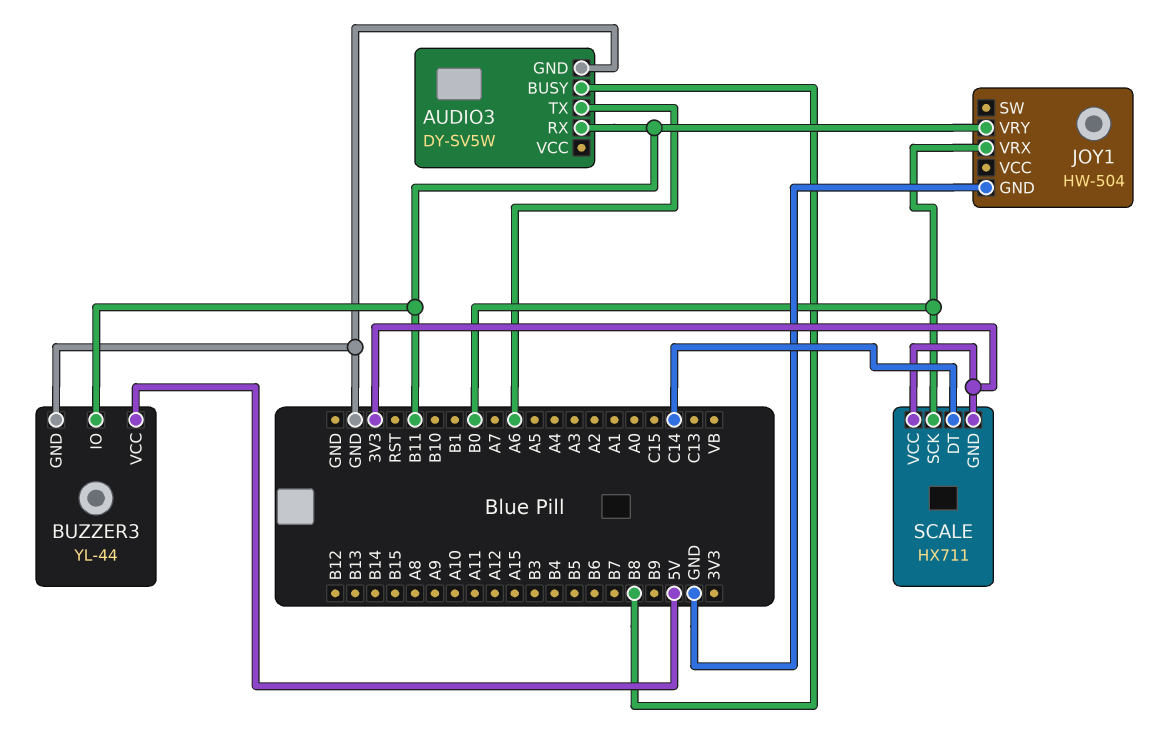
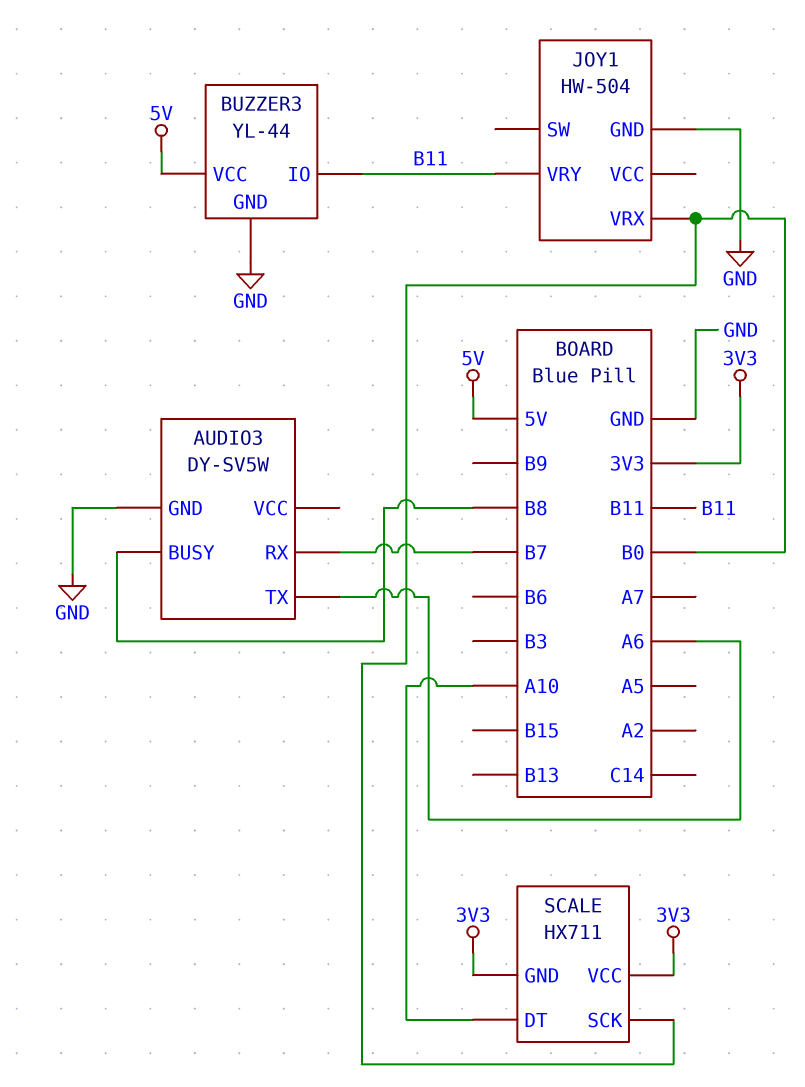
AUDIO3 pin RX: B11 -> B7
SCALE pin DT: C14 -> A10

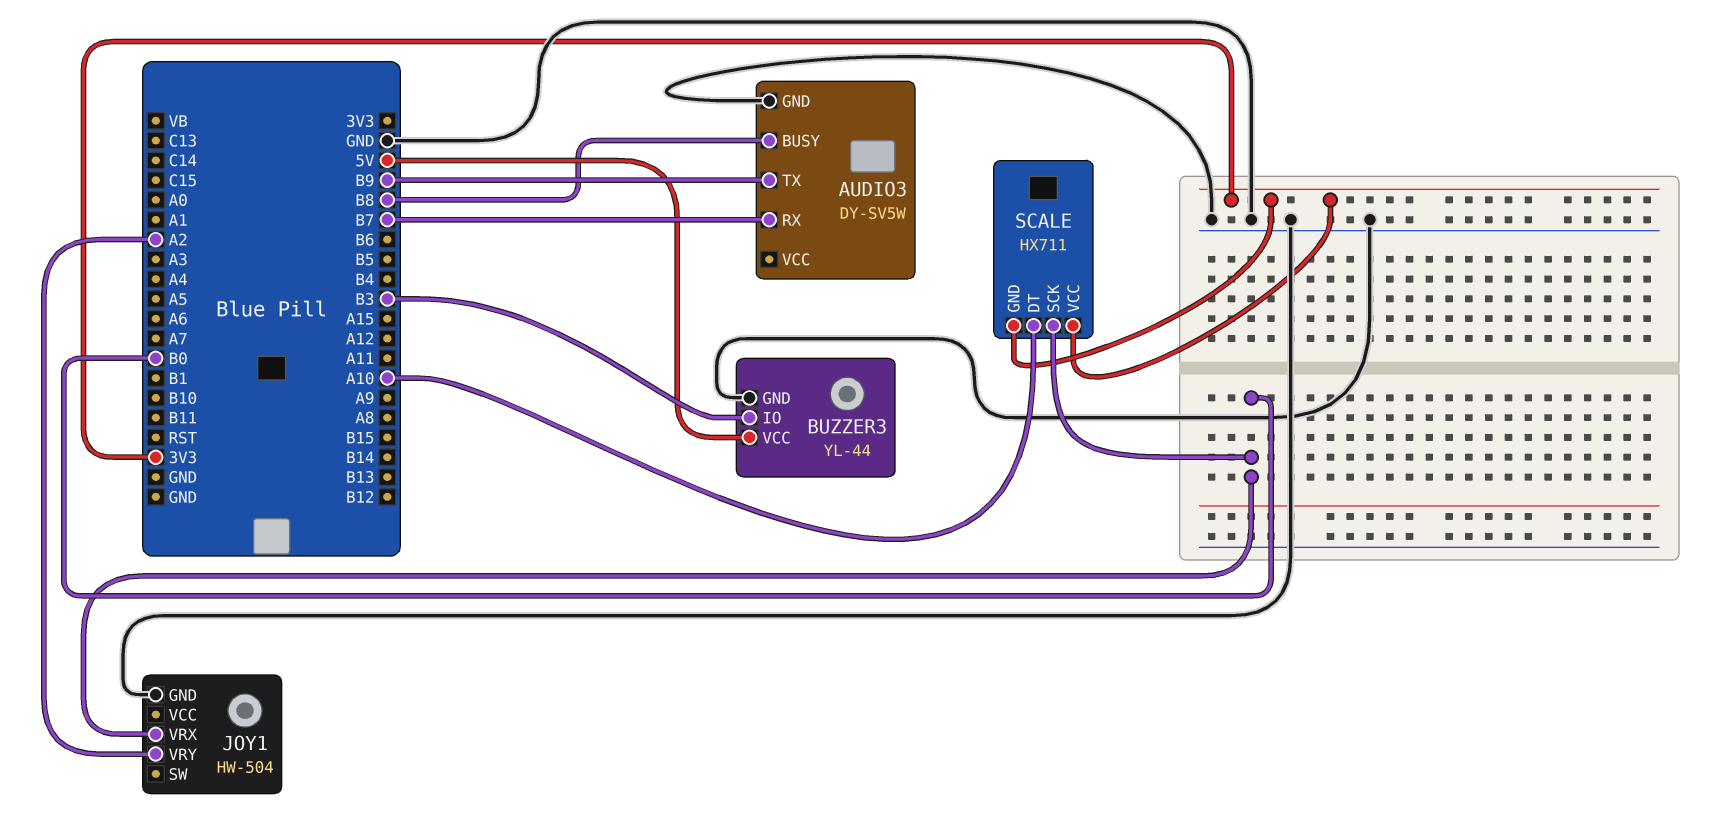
AUDIO3 pin TX: A6 -> B9
BUZZER3 pin IO: B11 -> B3
JOY1 pin VRY: B11 -> A2

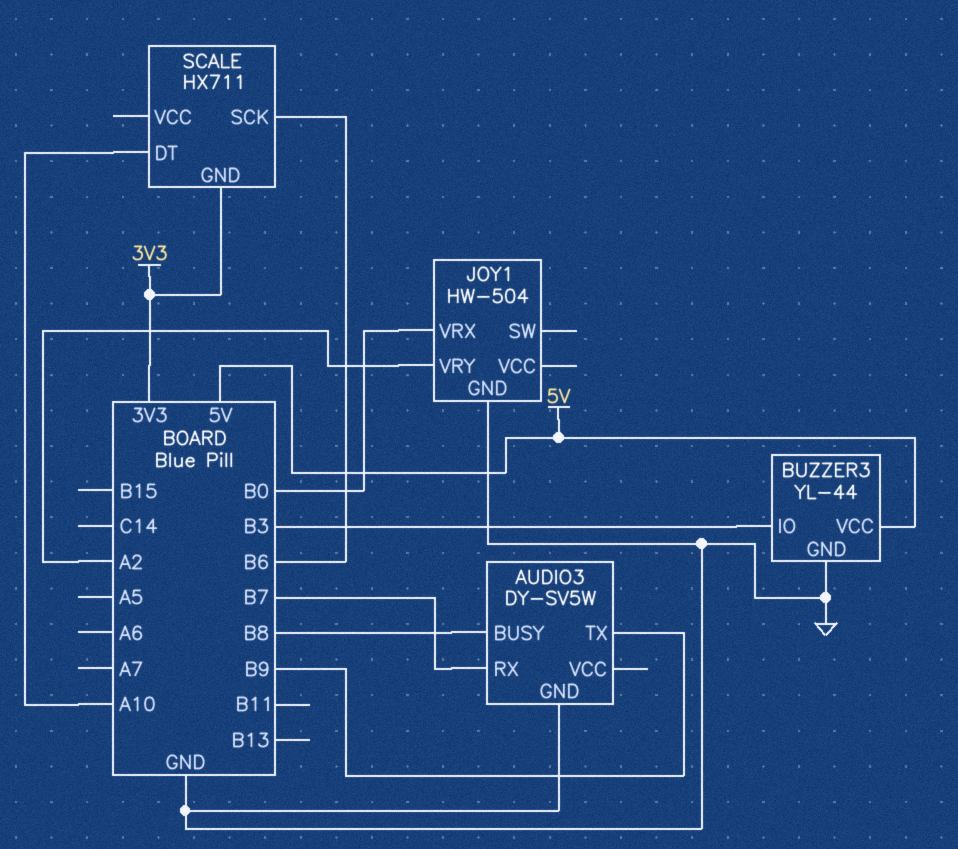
SCALE pin SCK: B0 -> B6
SCALE pin VCC: 3V3 -> none

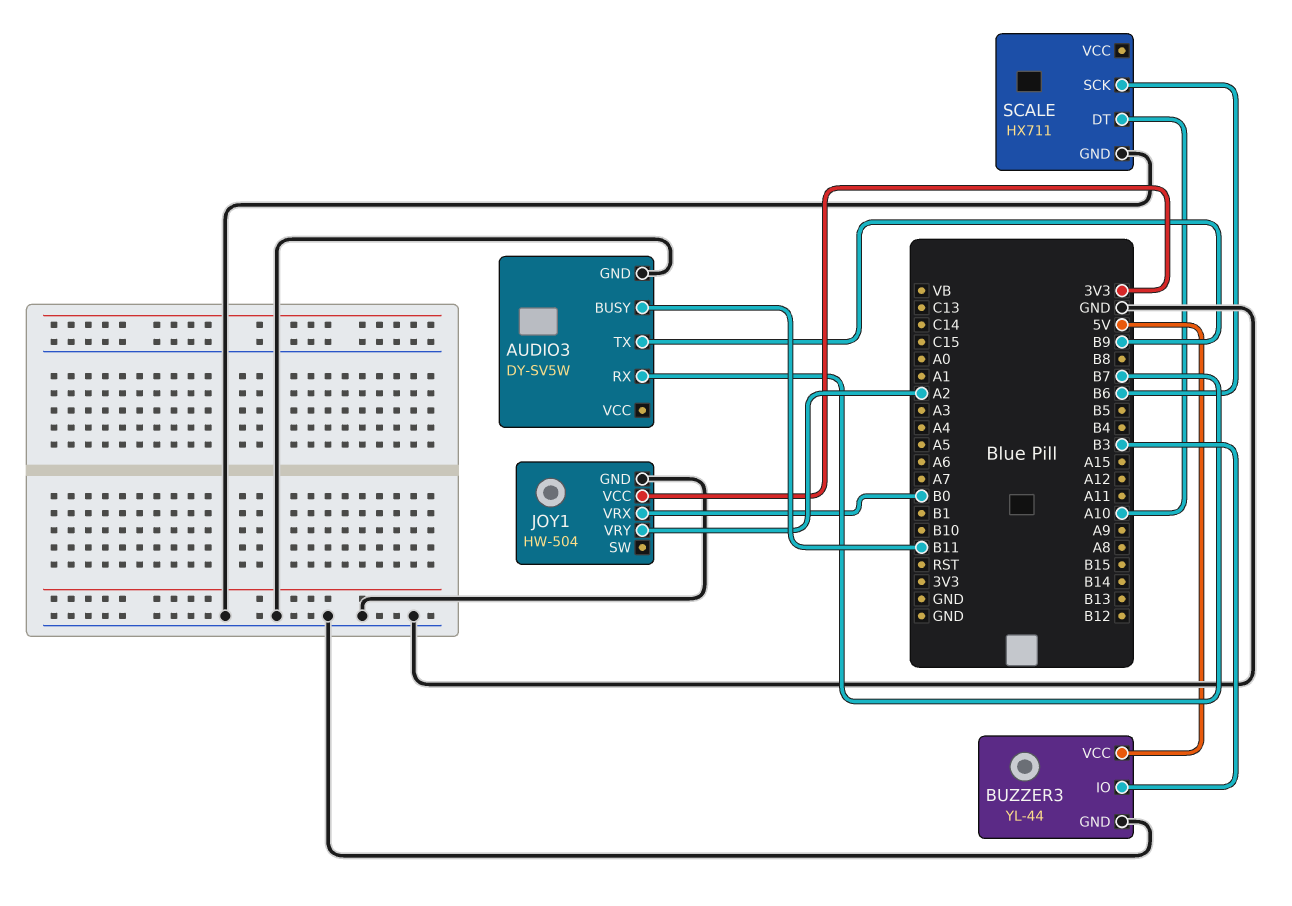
AUDIO3 pin BUSY: B8 -> B11
JOY1 pin VCC: none -> 3V3
SCALE pin GND: 3V3 -> GND

